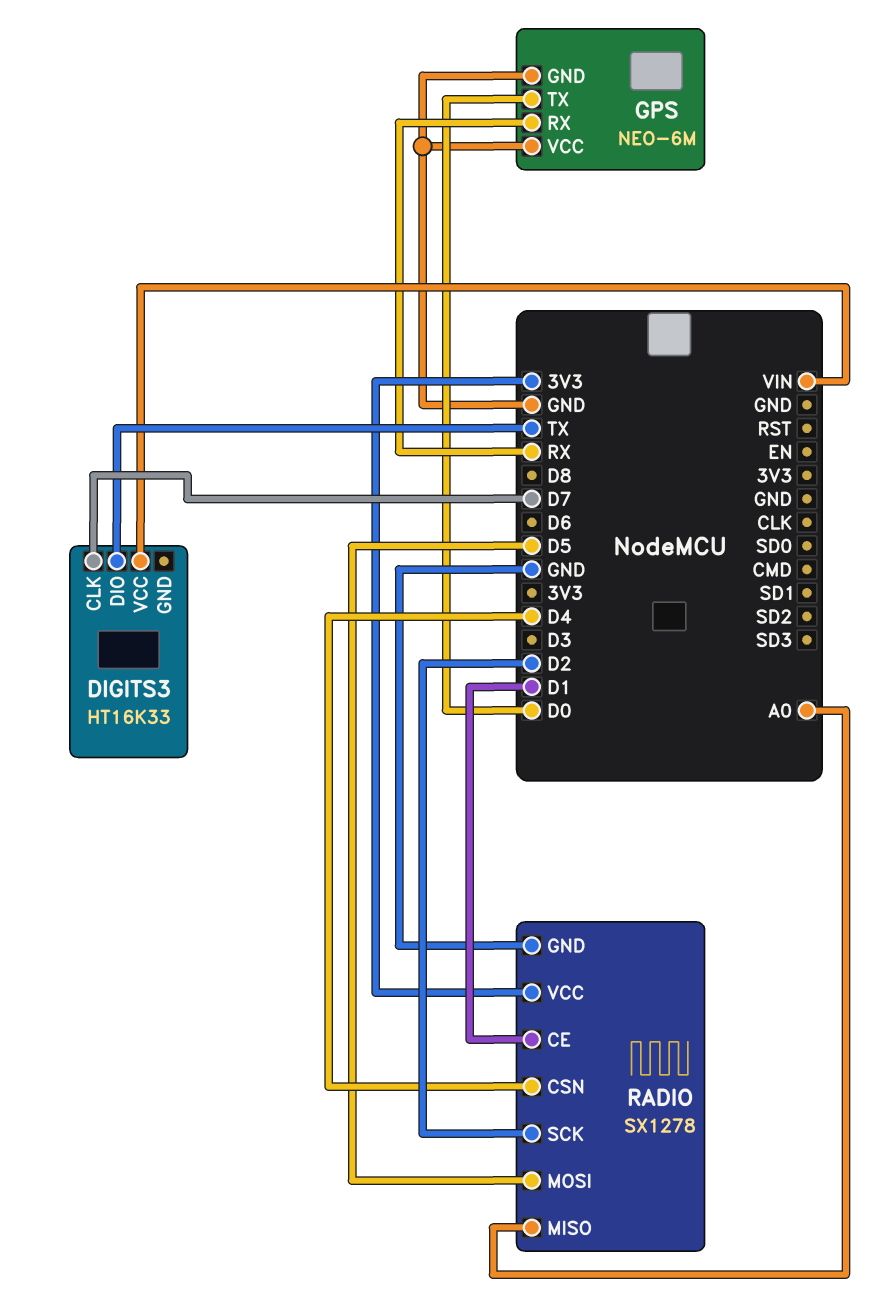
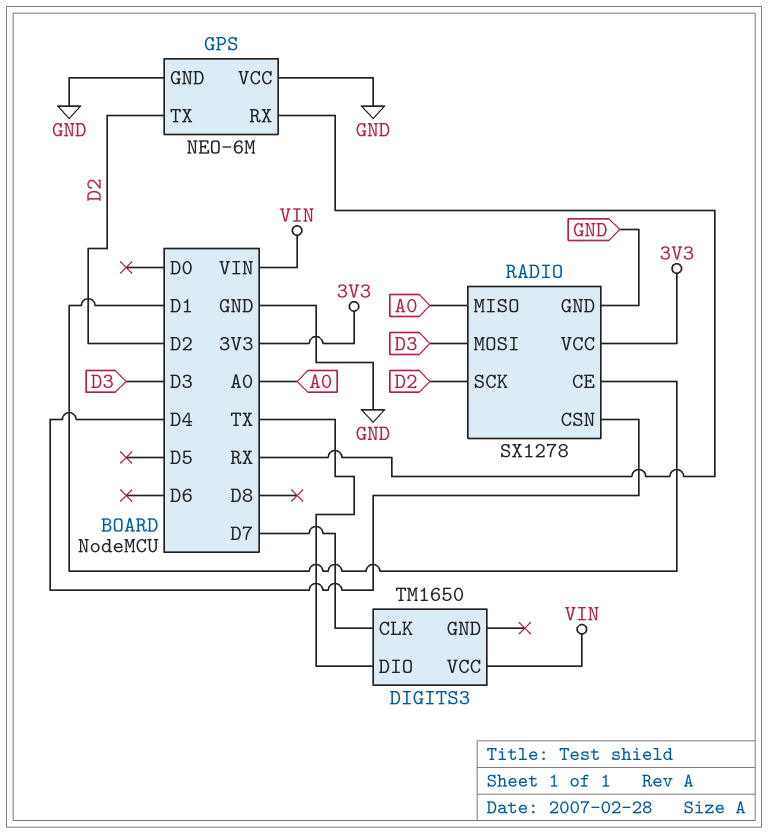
DIGITS3: HT16K33 -> TM1650
GPS pin TX: D0 -> D2
RADIO pin MOSI: D5 -> D3

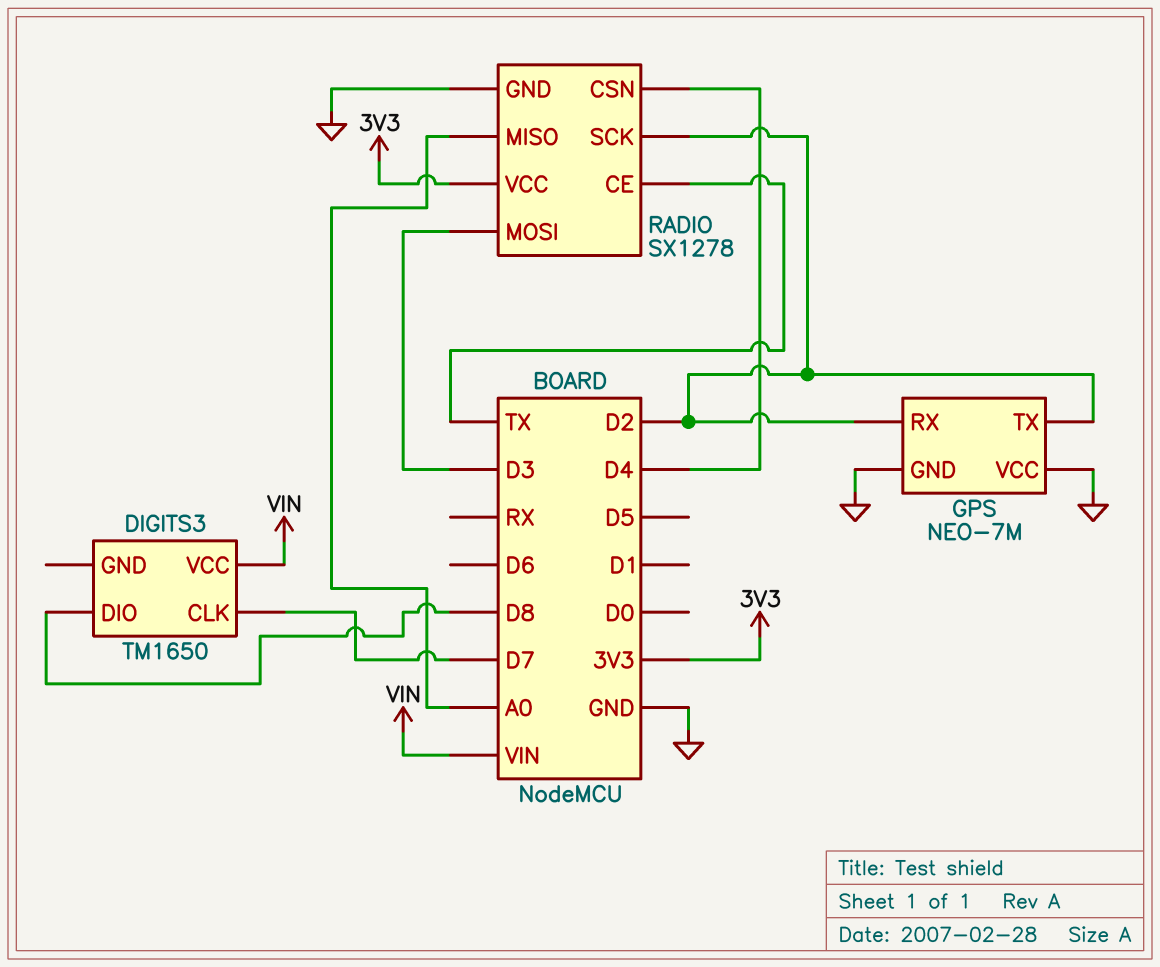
DIGITS3 pin DIO: TX -> D8
GPS: NEO-6M -> NEO-7M
GPS pin RX: RX -> D2
RADIO pin CE: D1 -> TX

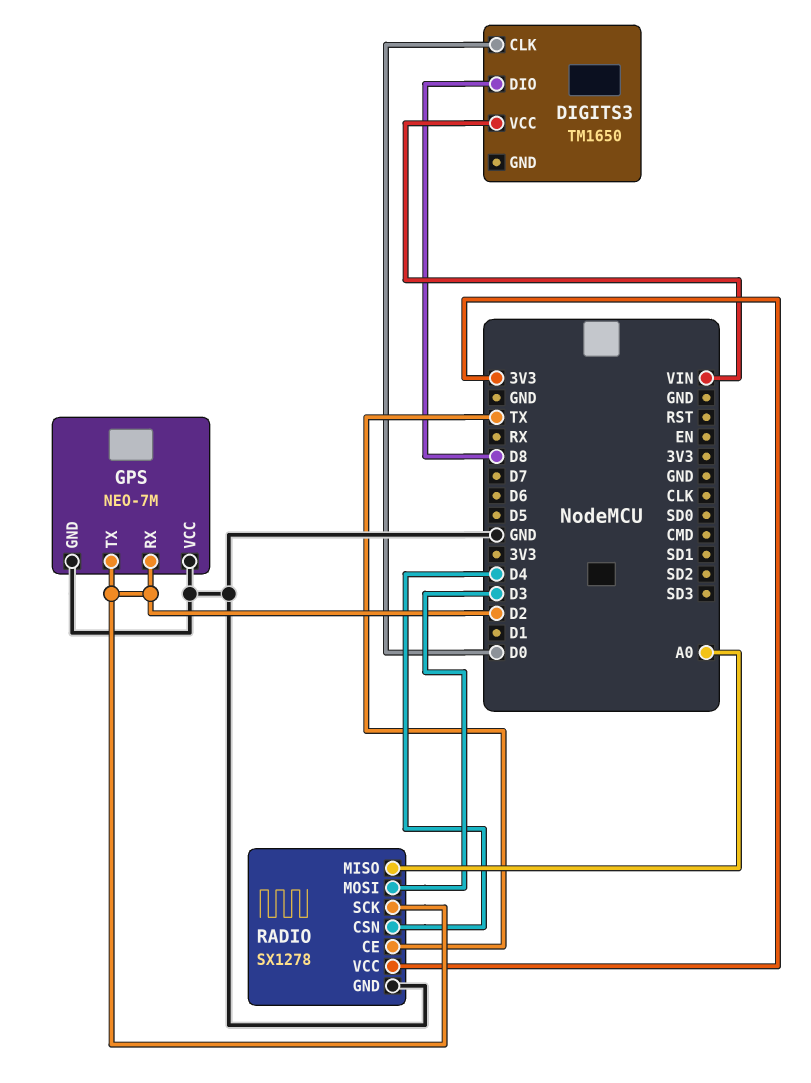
DIGITS3 pin CLK: D7 -> D0

